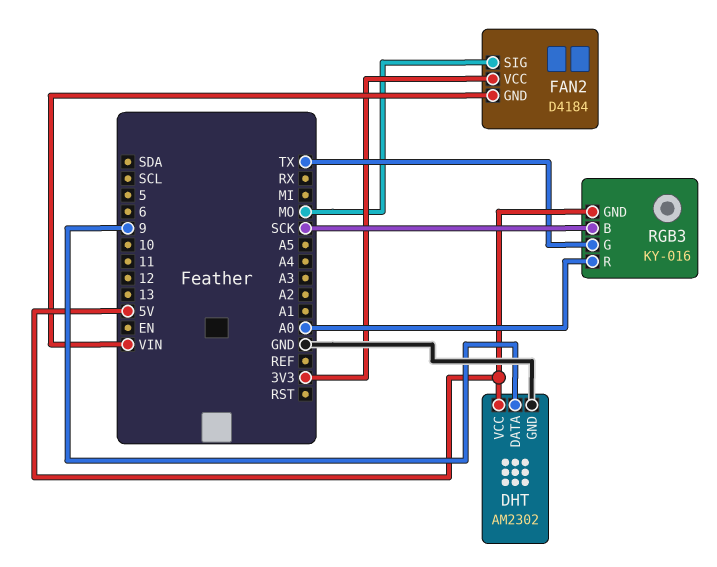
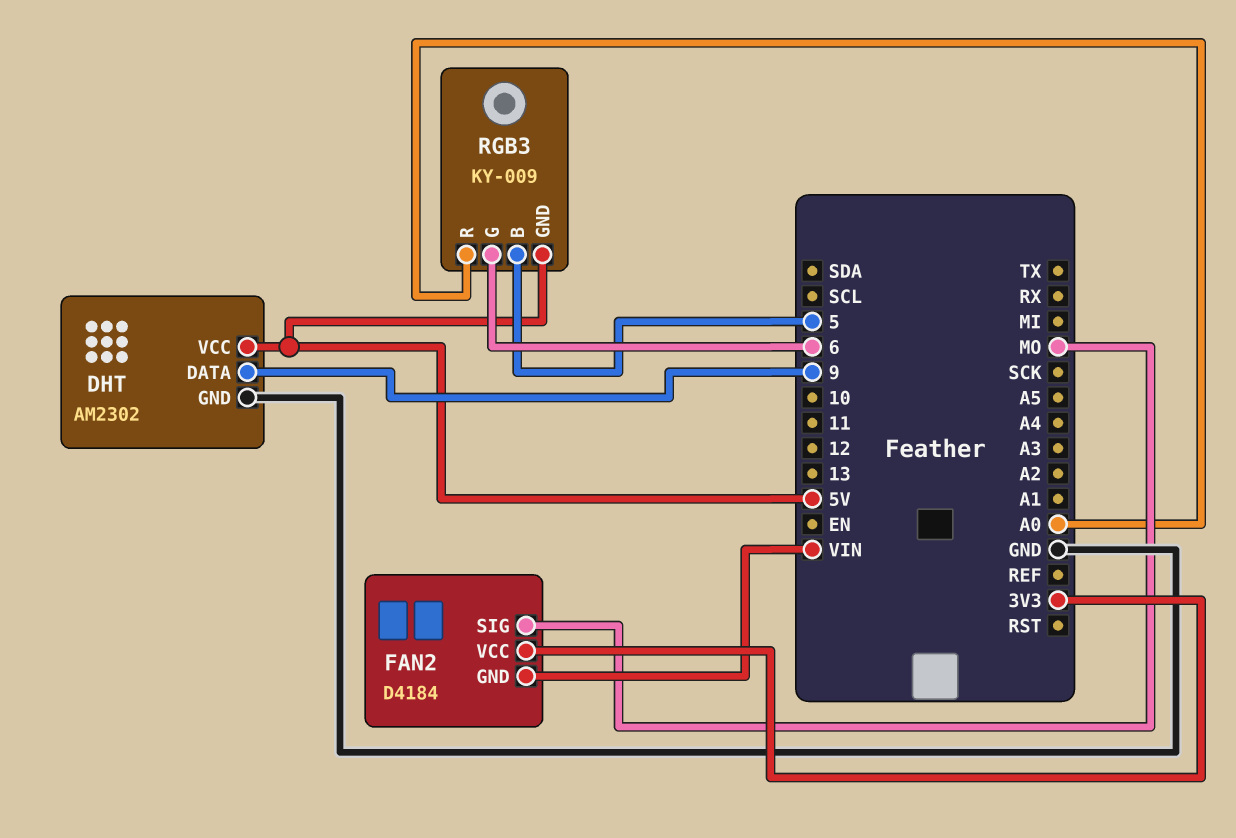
RGB3: KY-016 -> KY-009
RGB3 pin B: SCK -> 5
RGB3 pin G: TX -> 6

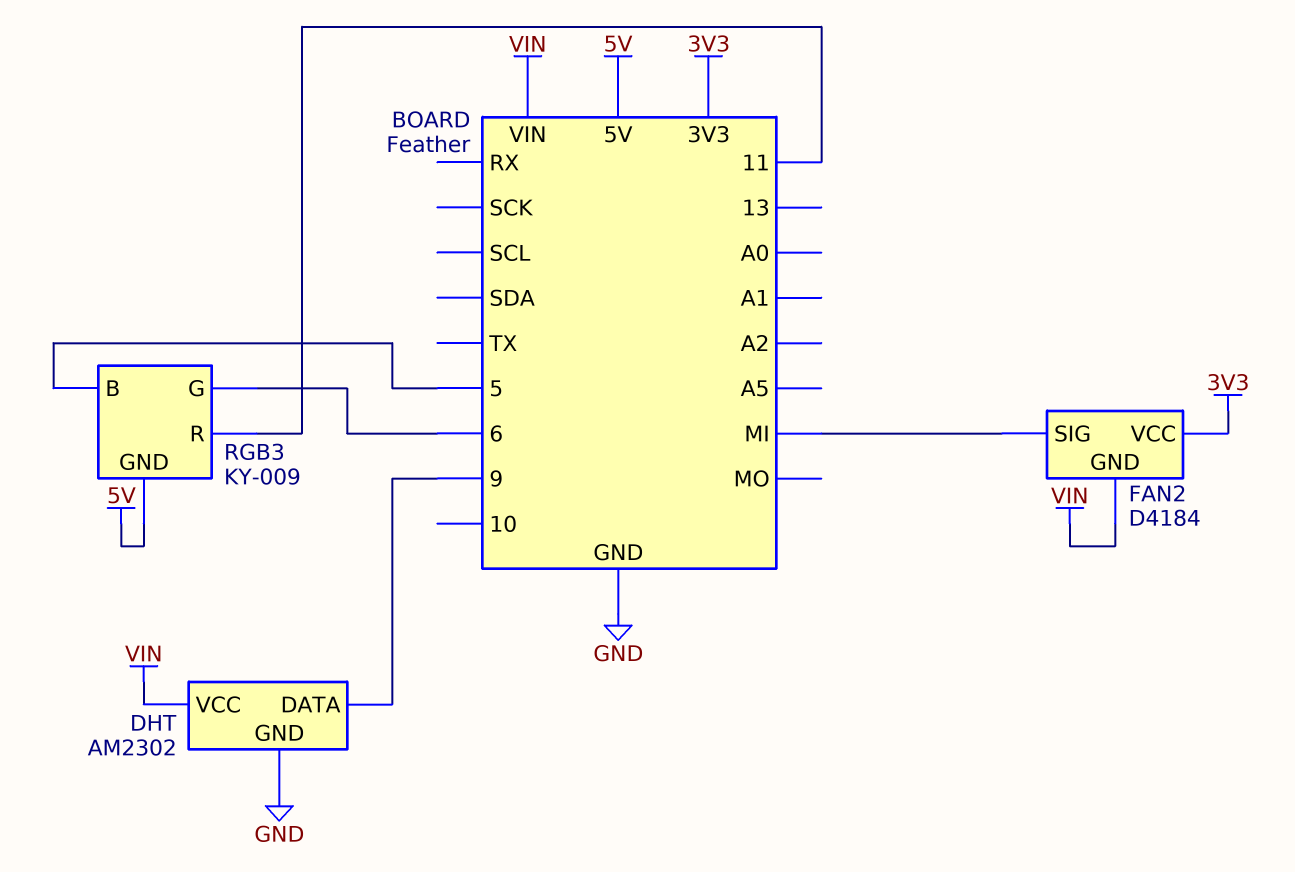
DHT pin VCC: 5V -> VIN
FAN2 pin SIG: MO -> MI
RGB3 pin R: A0 -> 11

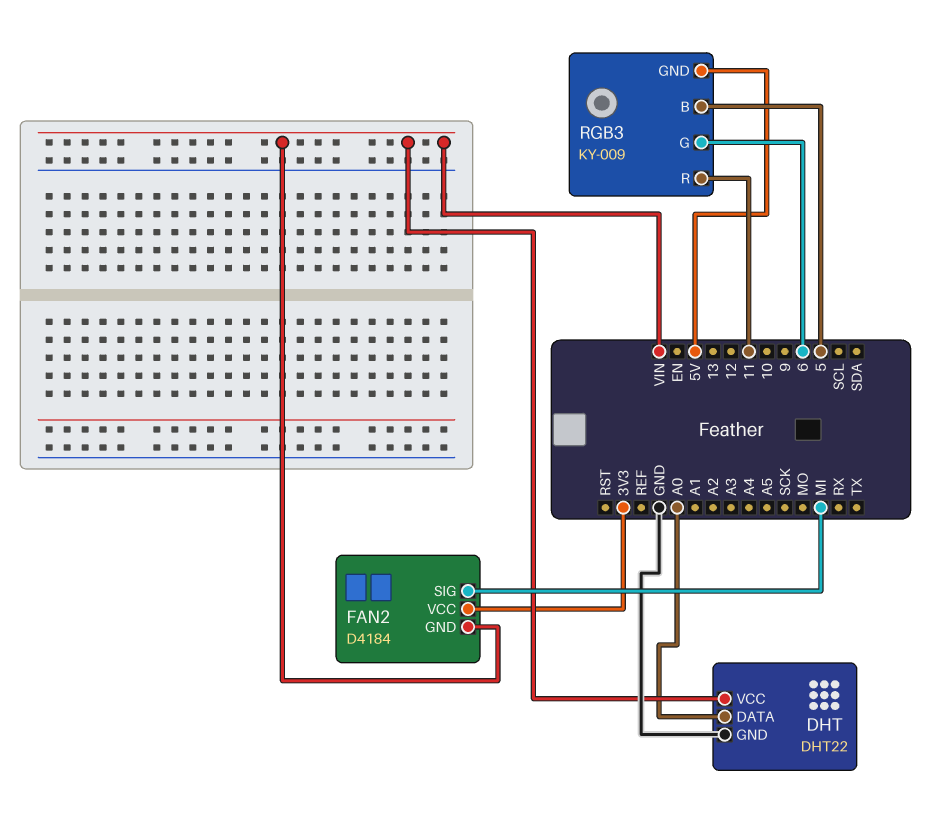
DHT: AM2302 -> DHT22
DHT pin DATA: 9 -> A0

